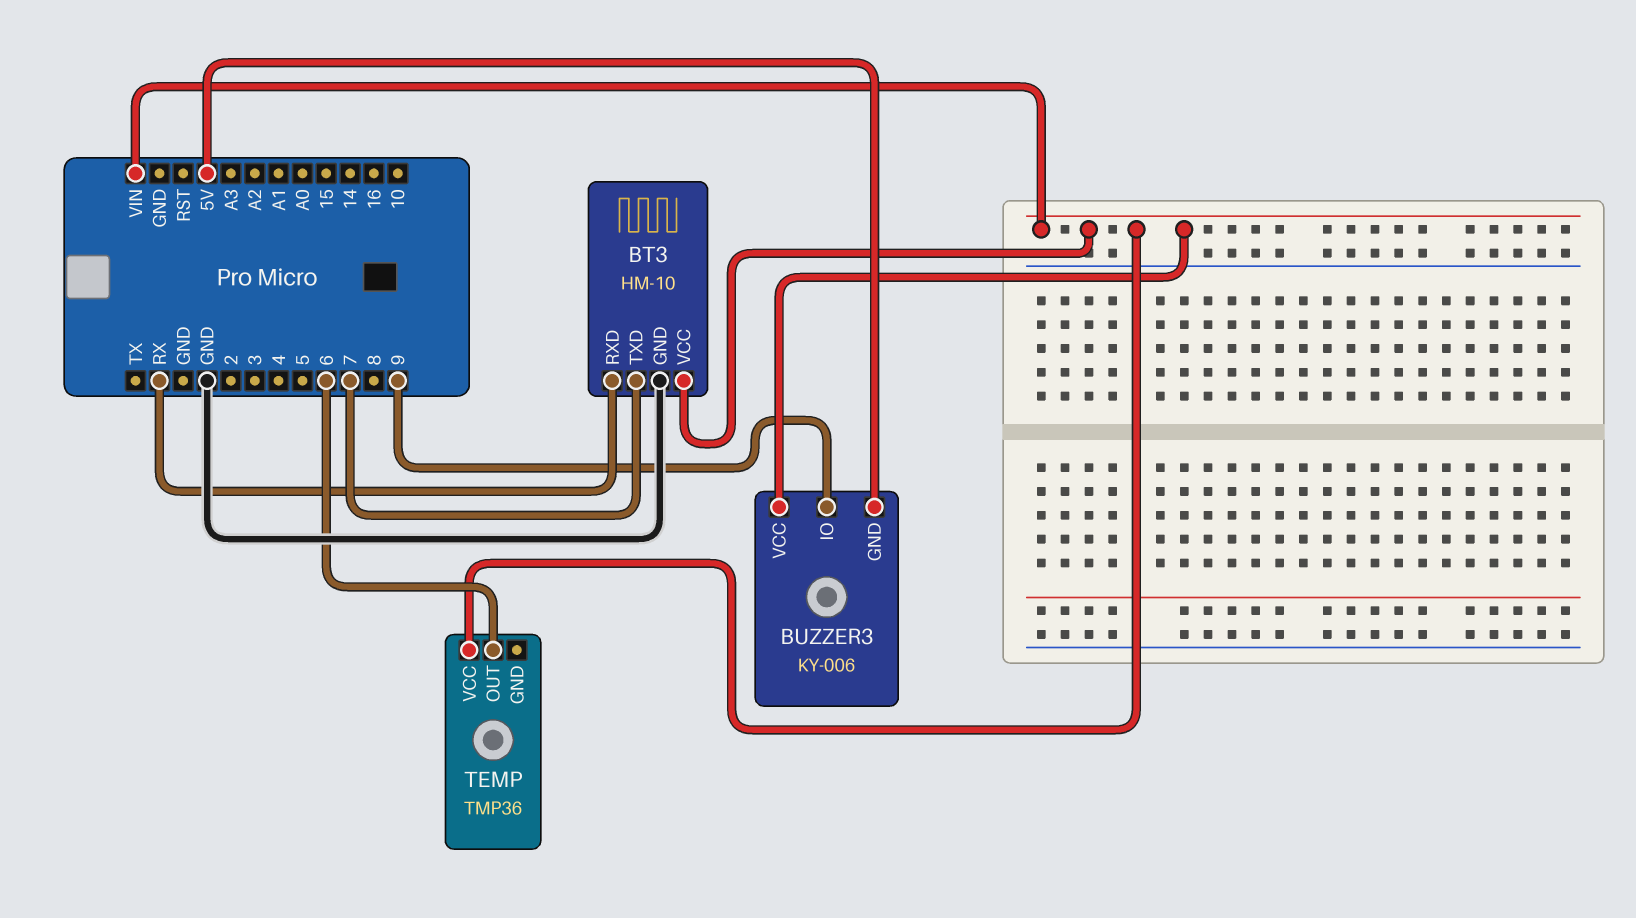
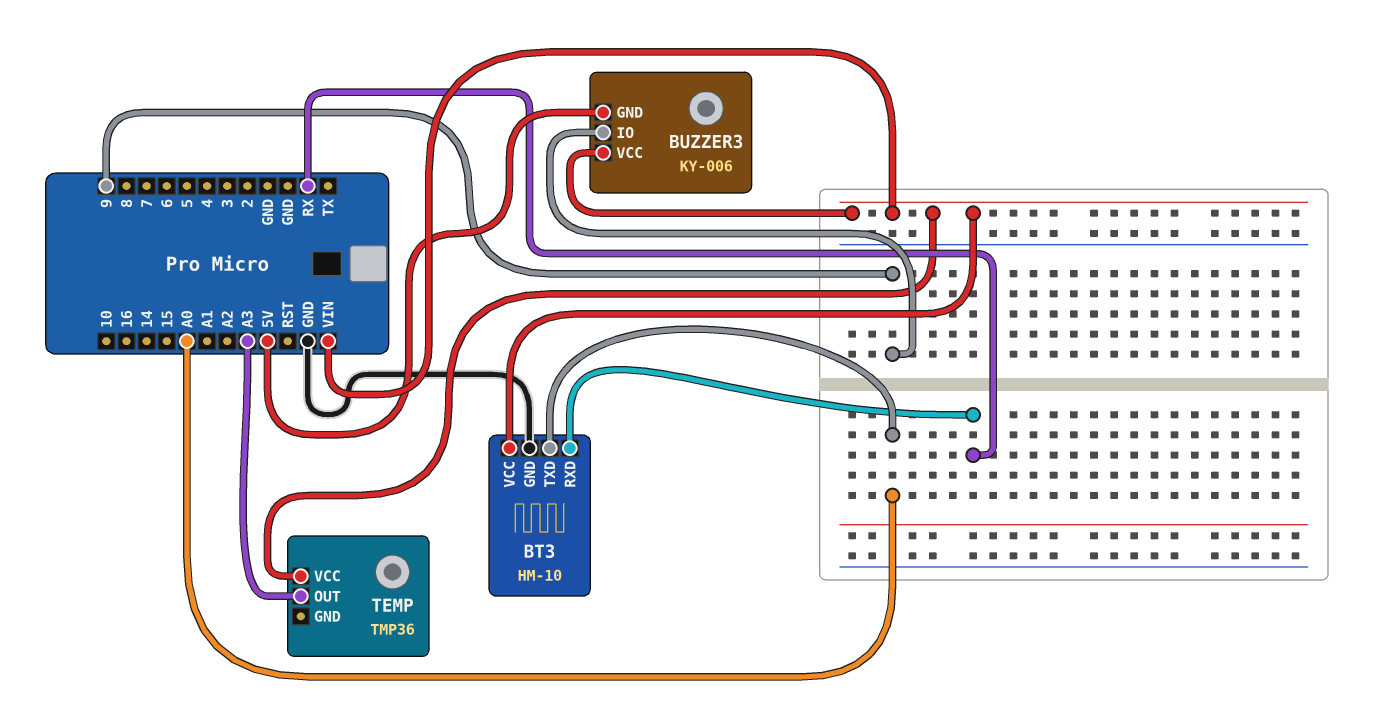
BT3 pin TXD: 7 -> A0
TEMP pin OUT: 6 -> A3

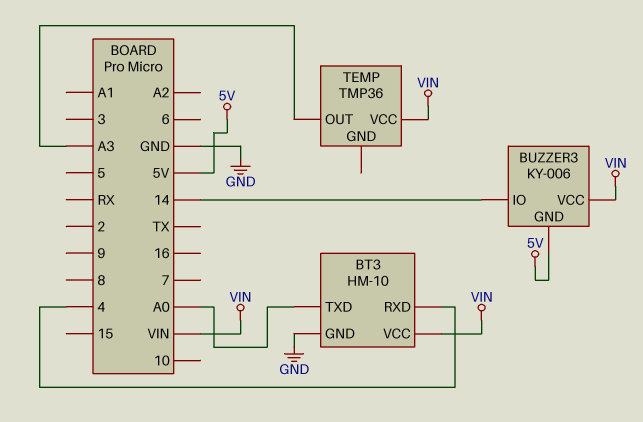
BT3 pin RXD: RX -> 4
BUZZER3 pin IO: 9 -> 14

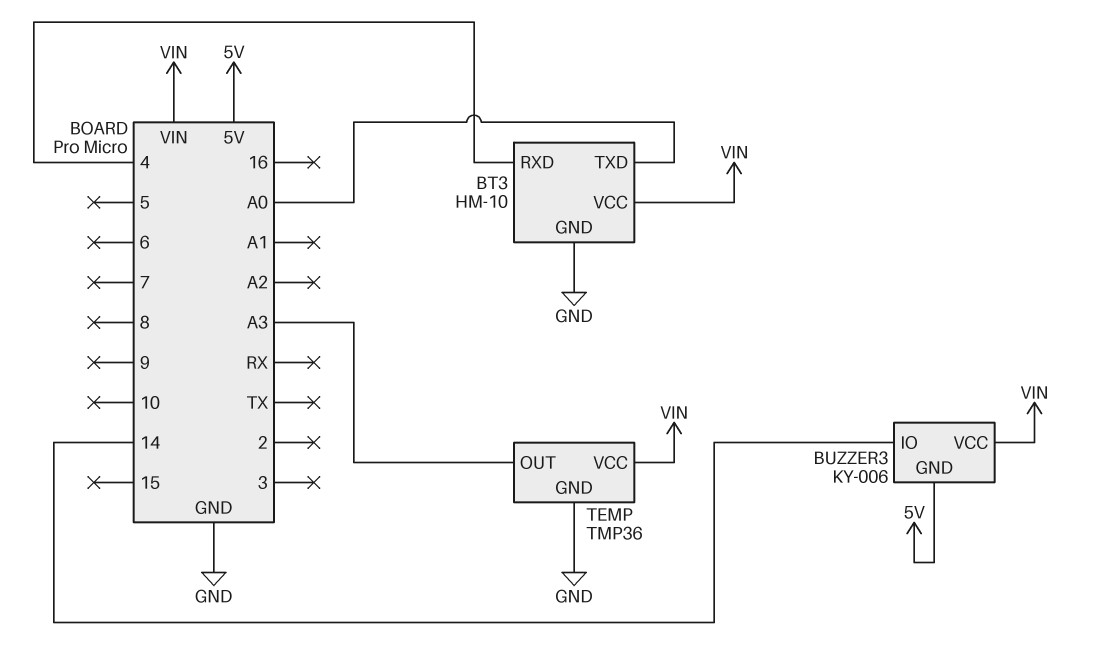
TEMP pin GND: none -> GND

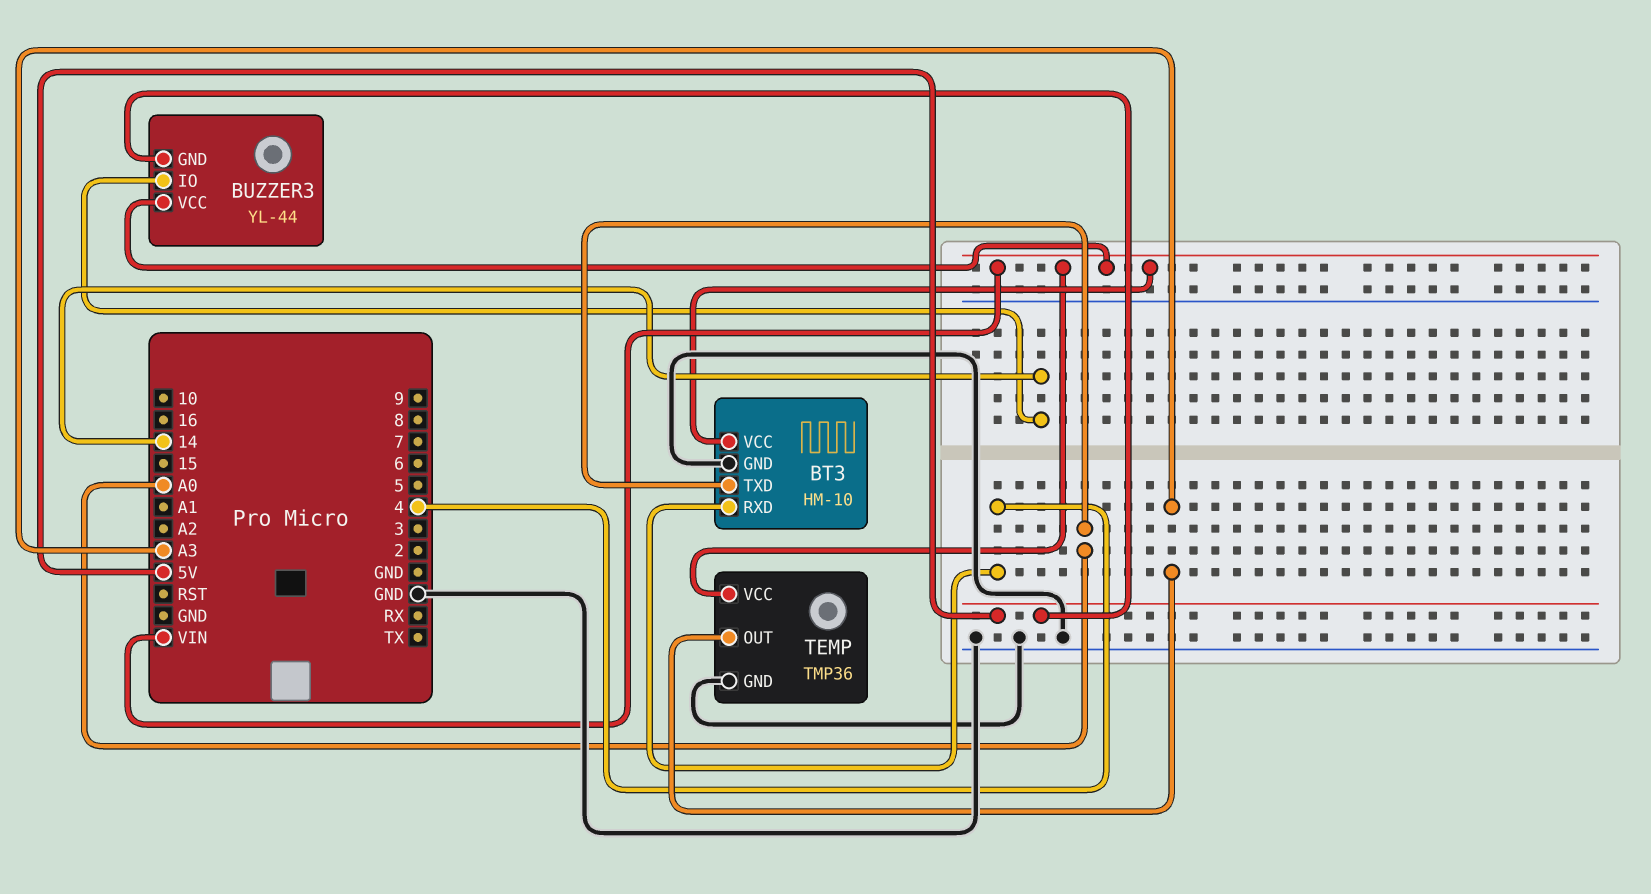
BUZZER3: KY-006 -> YL-44

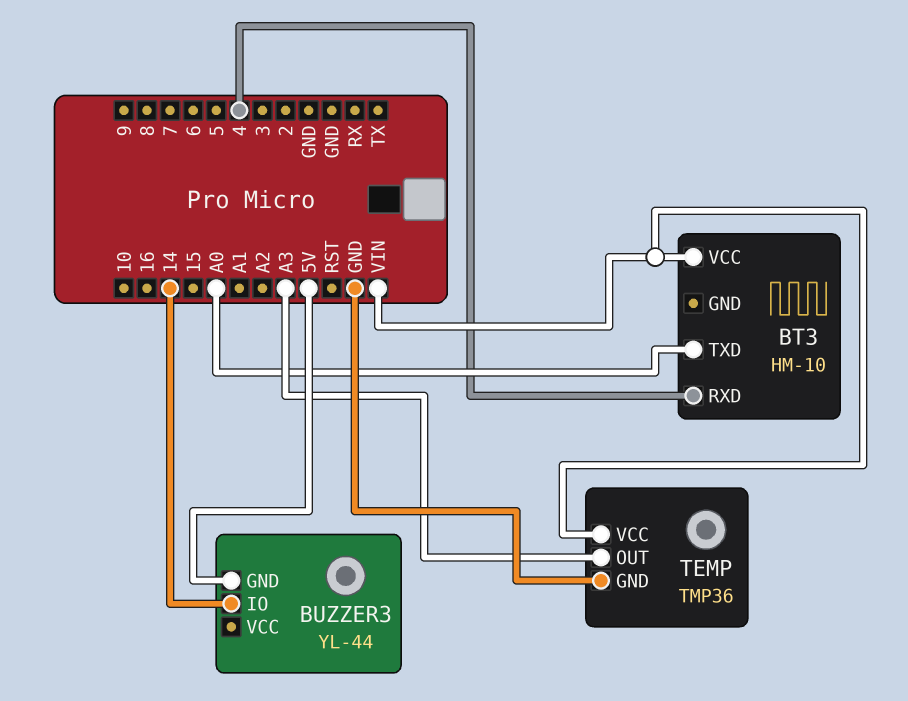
BT3 pin GND: GND -> none
BUZZER3 pin VCC: VIN -> none

